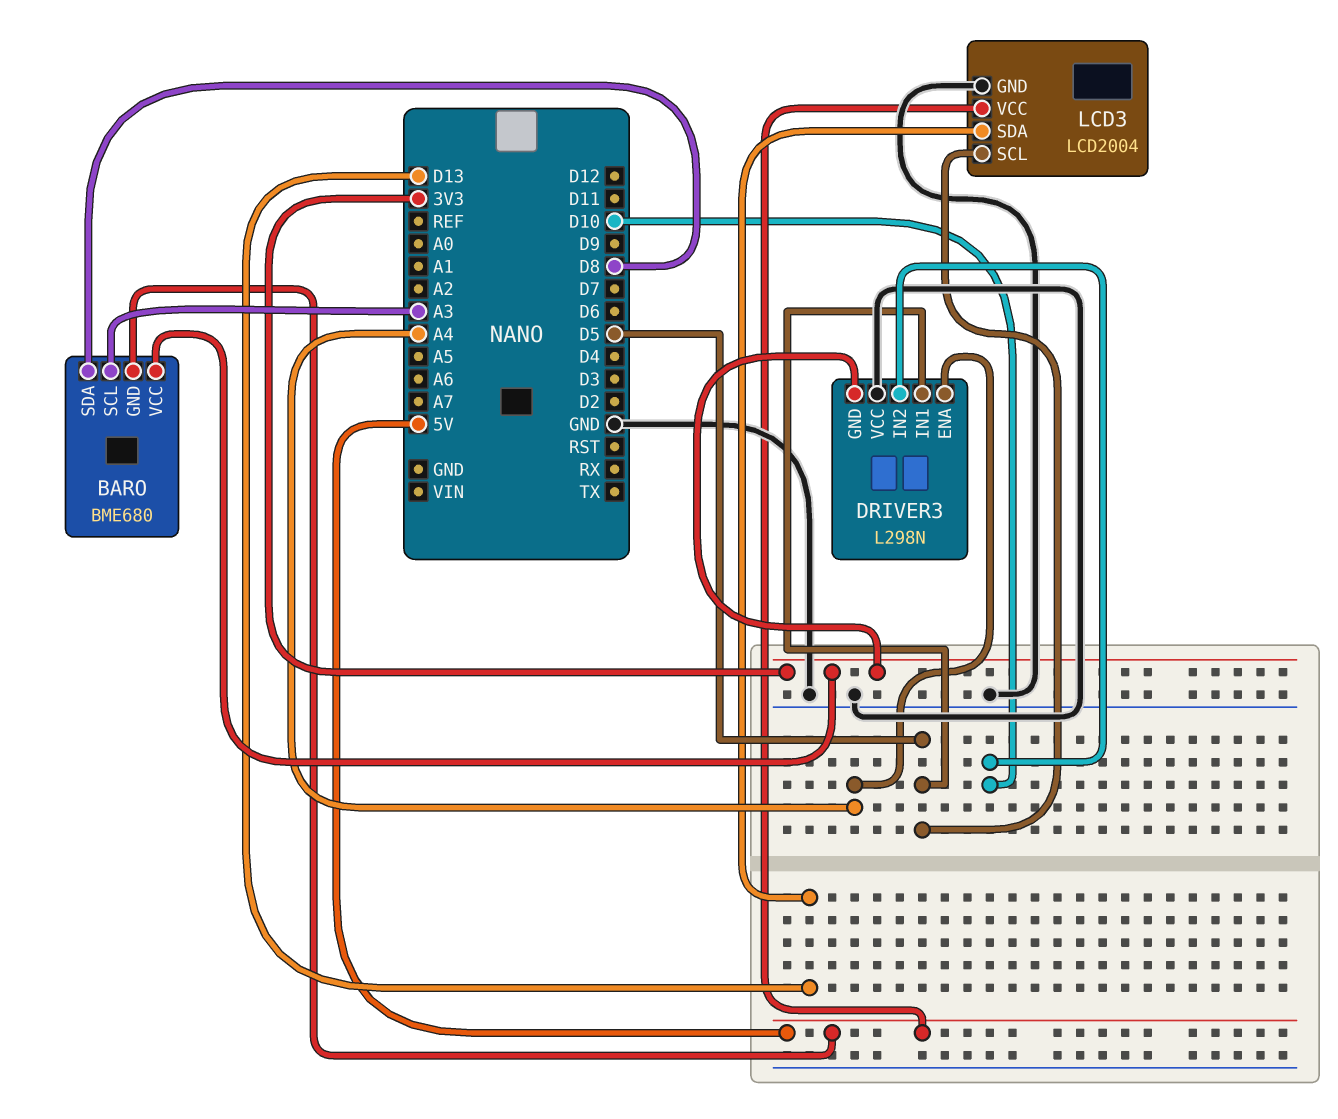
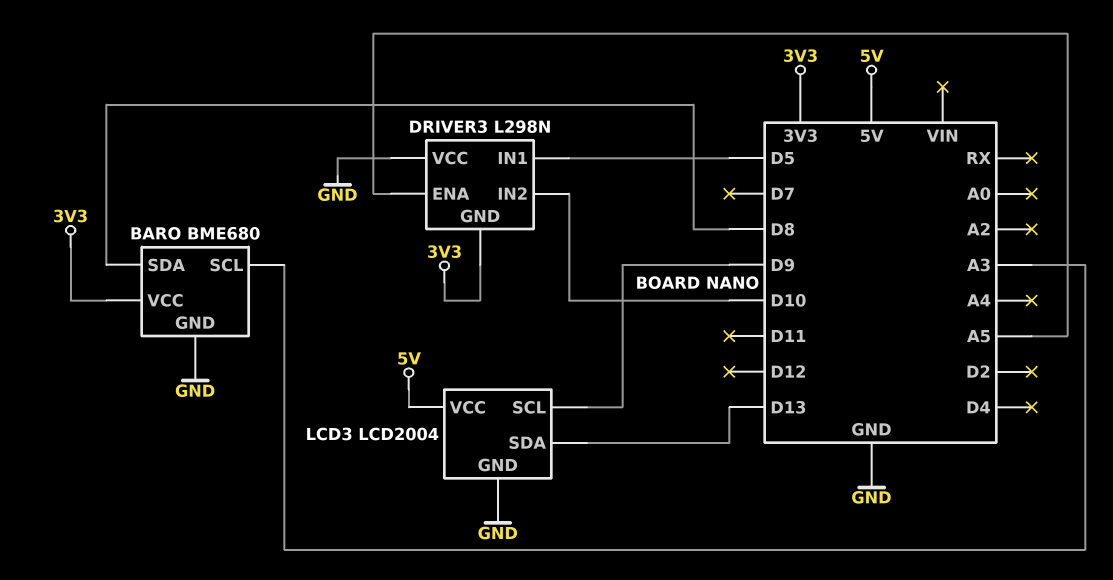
BARO pin GND: 5V -> GND
DRIVER3 pin ENA: A4 -> A5
LCD3 pin SCL: D5 -> D9

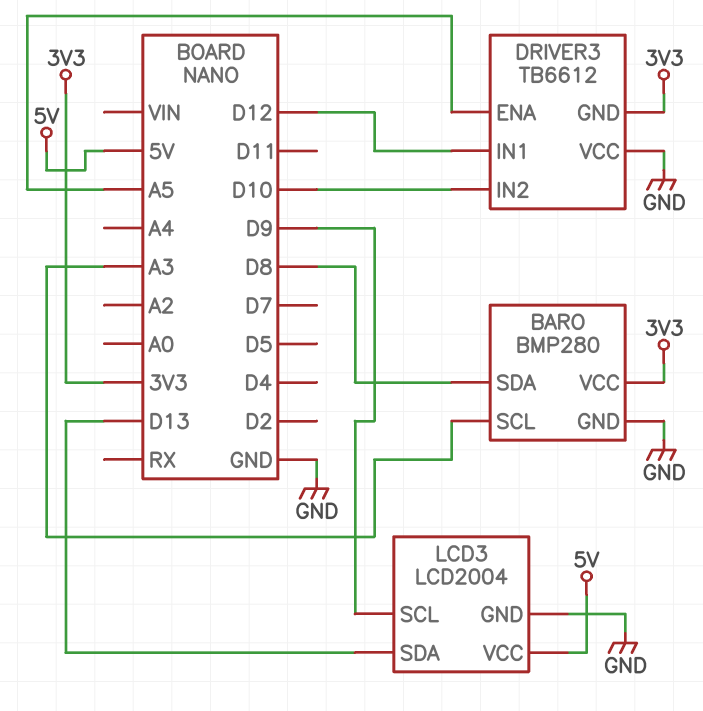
BARO: BME680 -> BMP280
DRIVER3: L298N -> TB6612
DRIVER3 pin IN1: D5 -> D12

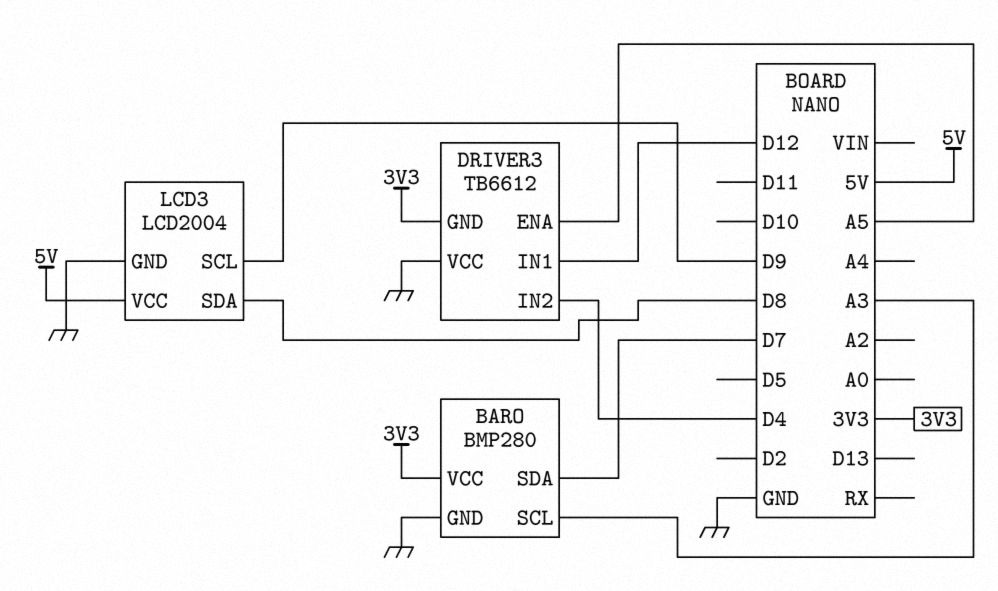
BARO pin SDA: D8 -> D7
DRIVER3 pin IN2: D10 -> D4
LCD3 pin SDA: D13 -> D8

